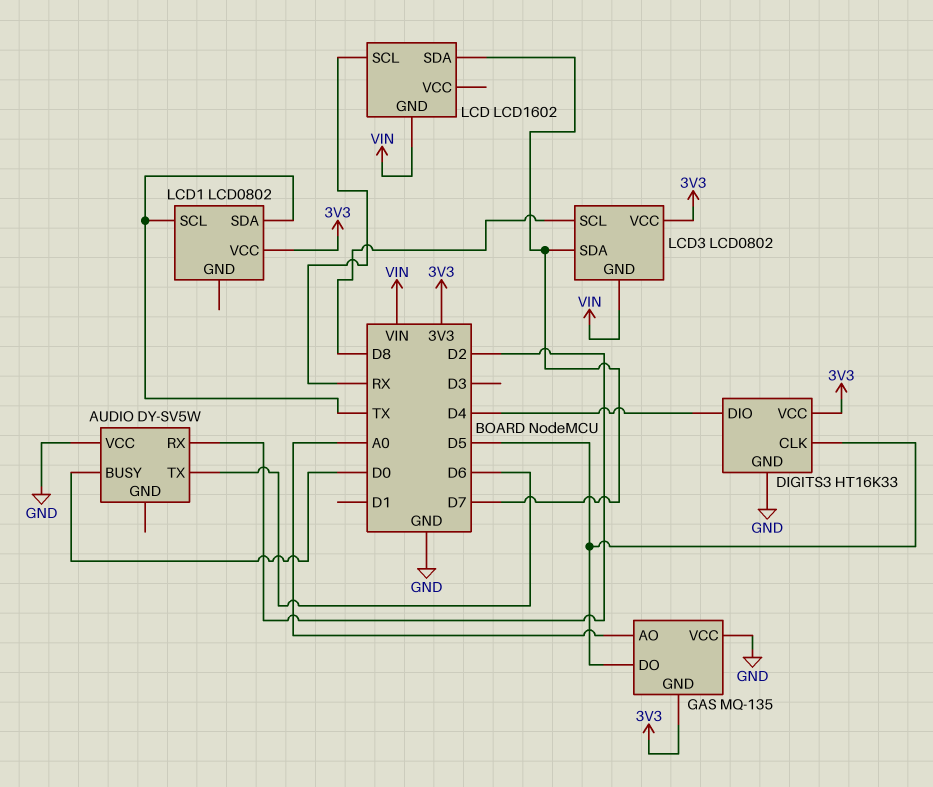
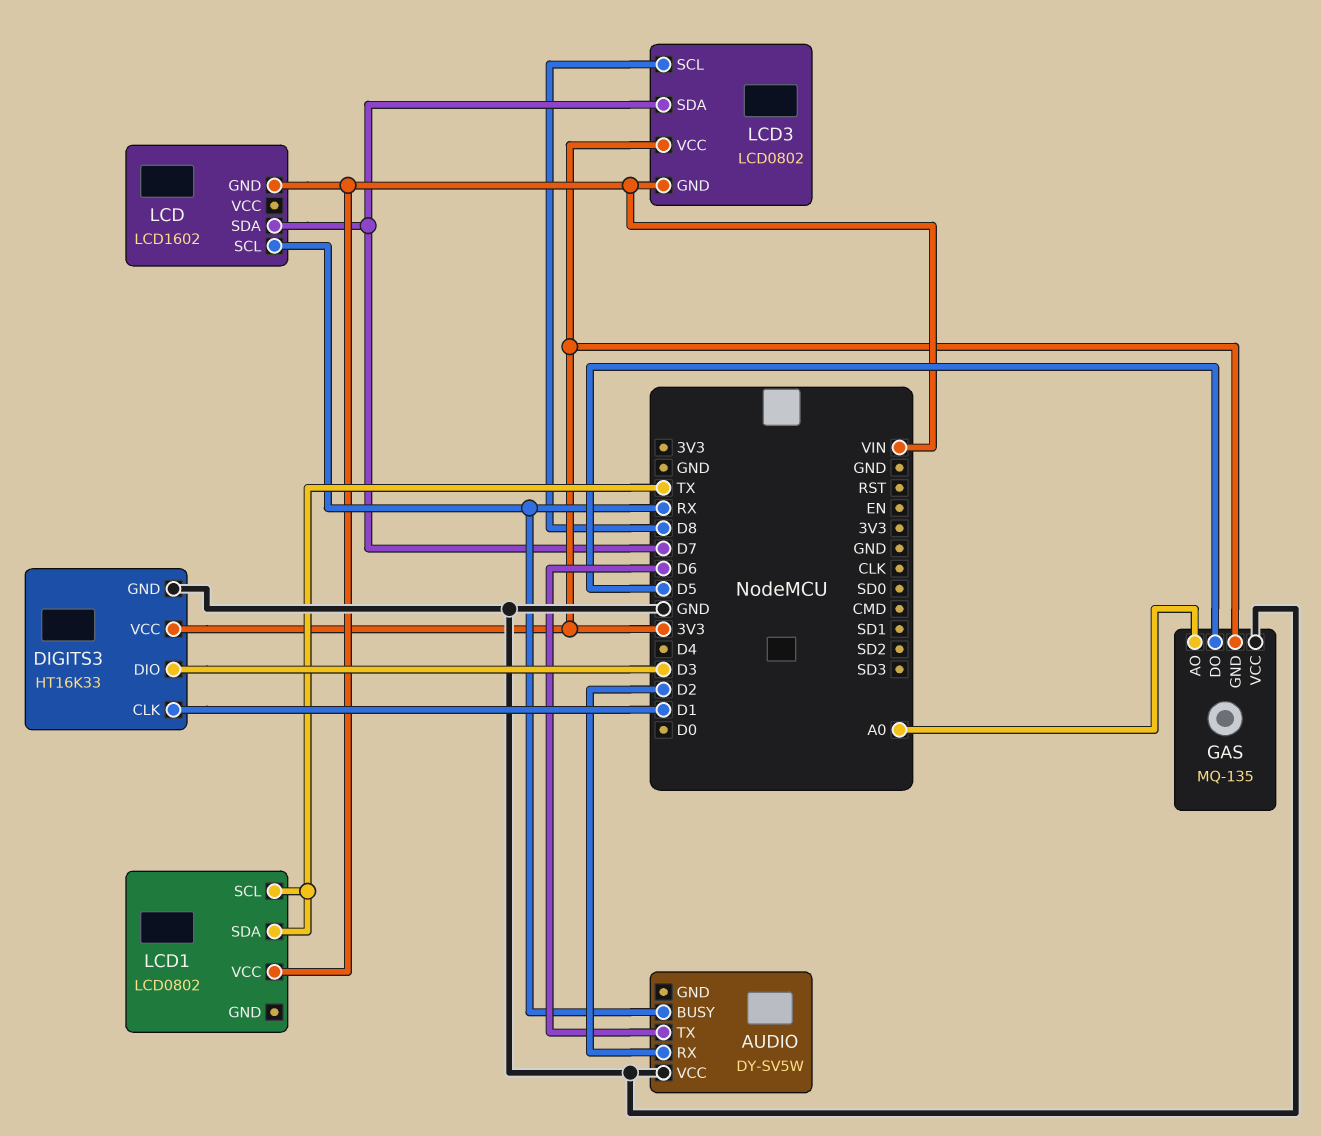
AUDIO pin BUSY: D0 -> RX
DIGITS3 pin CLK: D5 -> D1
DIGITS3 pin DIO: D4 -> D3
LCD1 pin VCC: 3V3 -> VIN

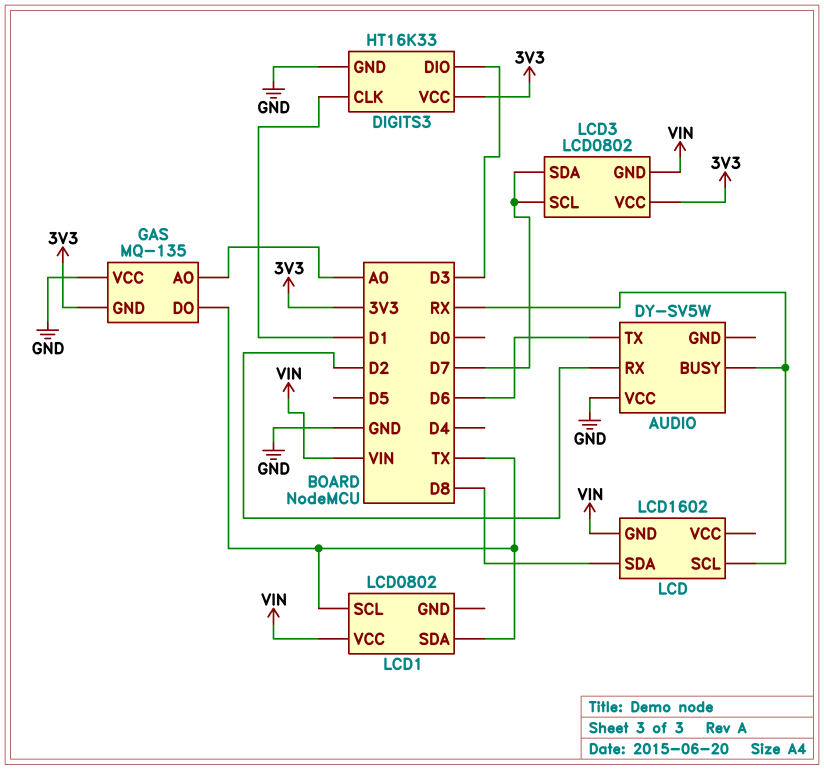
GAS pin DO: D5 -> TX
LCD pin SDA: D7 -> D8
LCD3 pin SCL: D8 -> D7

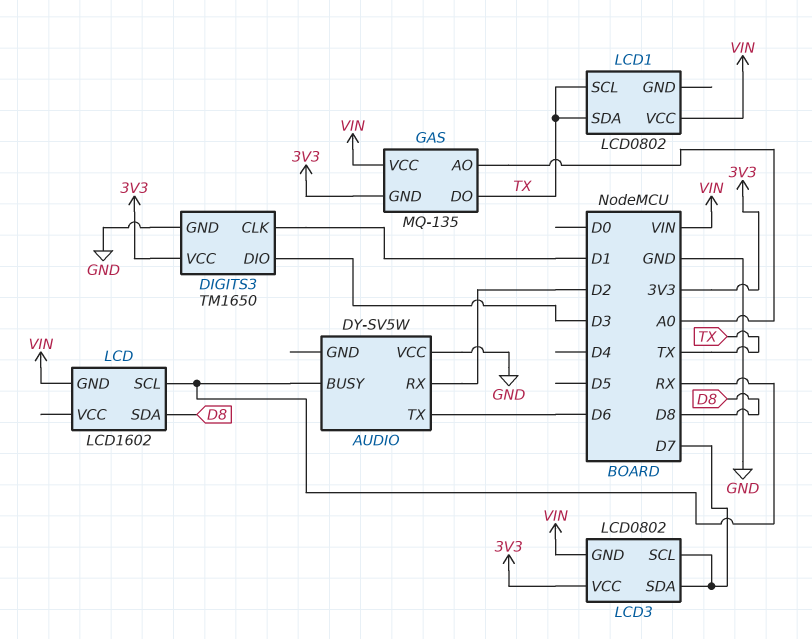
DIGITS3: HT16K33 -> TM1650
GAS pin VCC: GND -> VIN

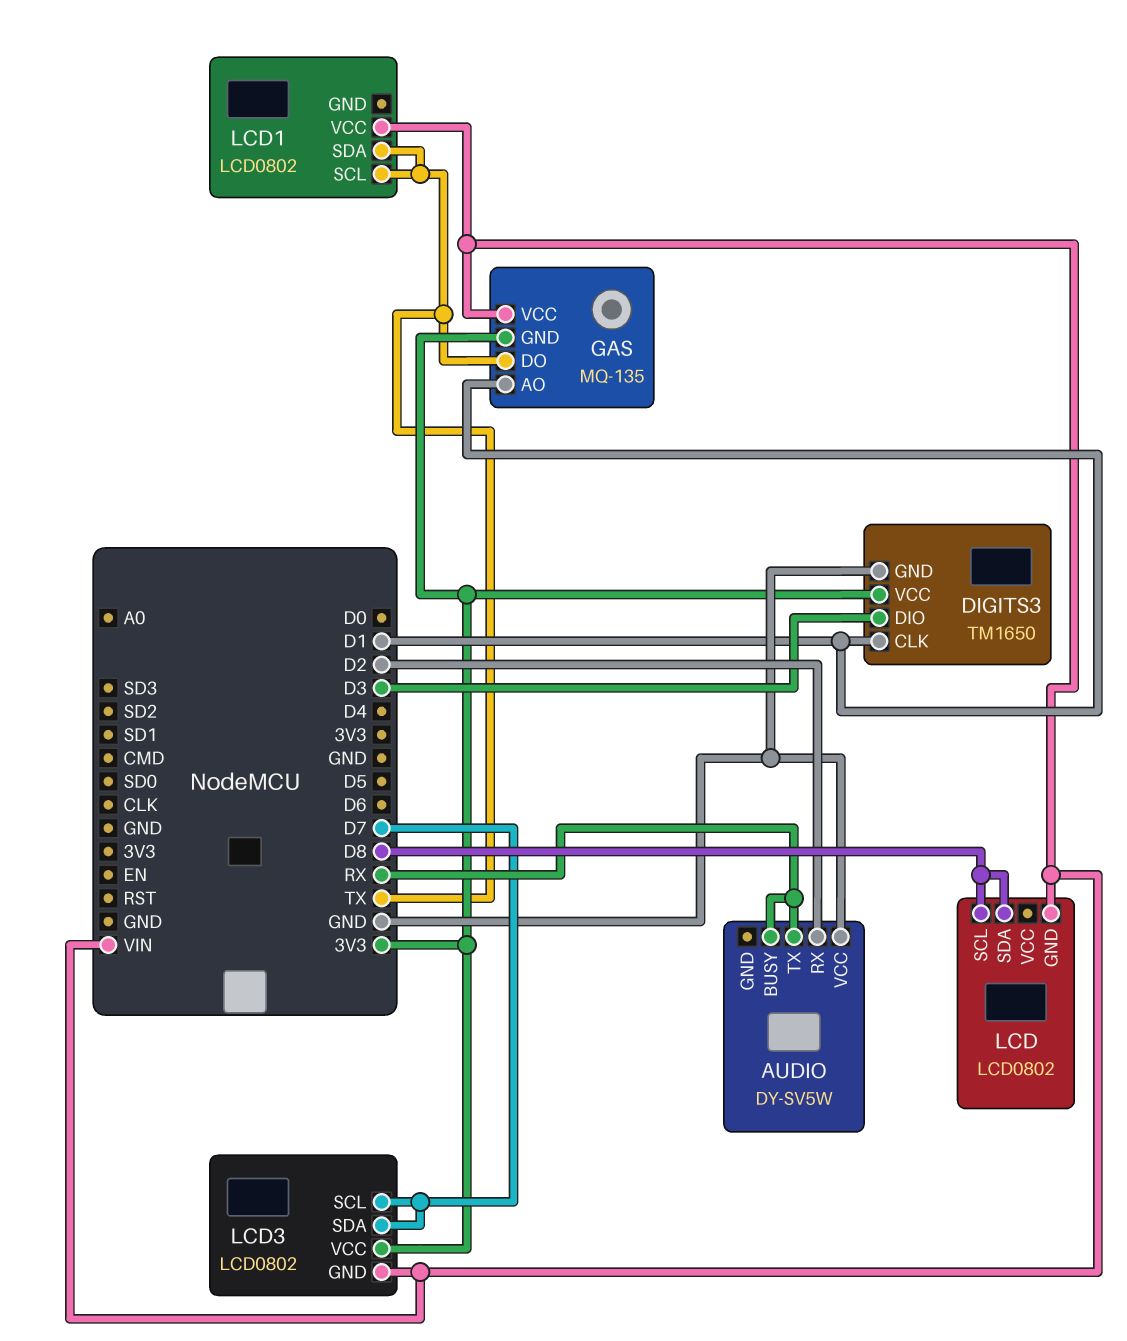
AUDIO pin TX: D6 -> RX
GAS pin AO: A0 -> D1
LCD: LCD1602 -> LCD0802
LCD pin SCL: RX -> D8

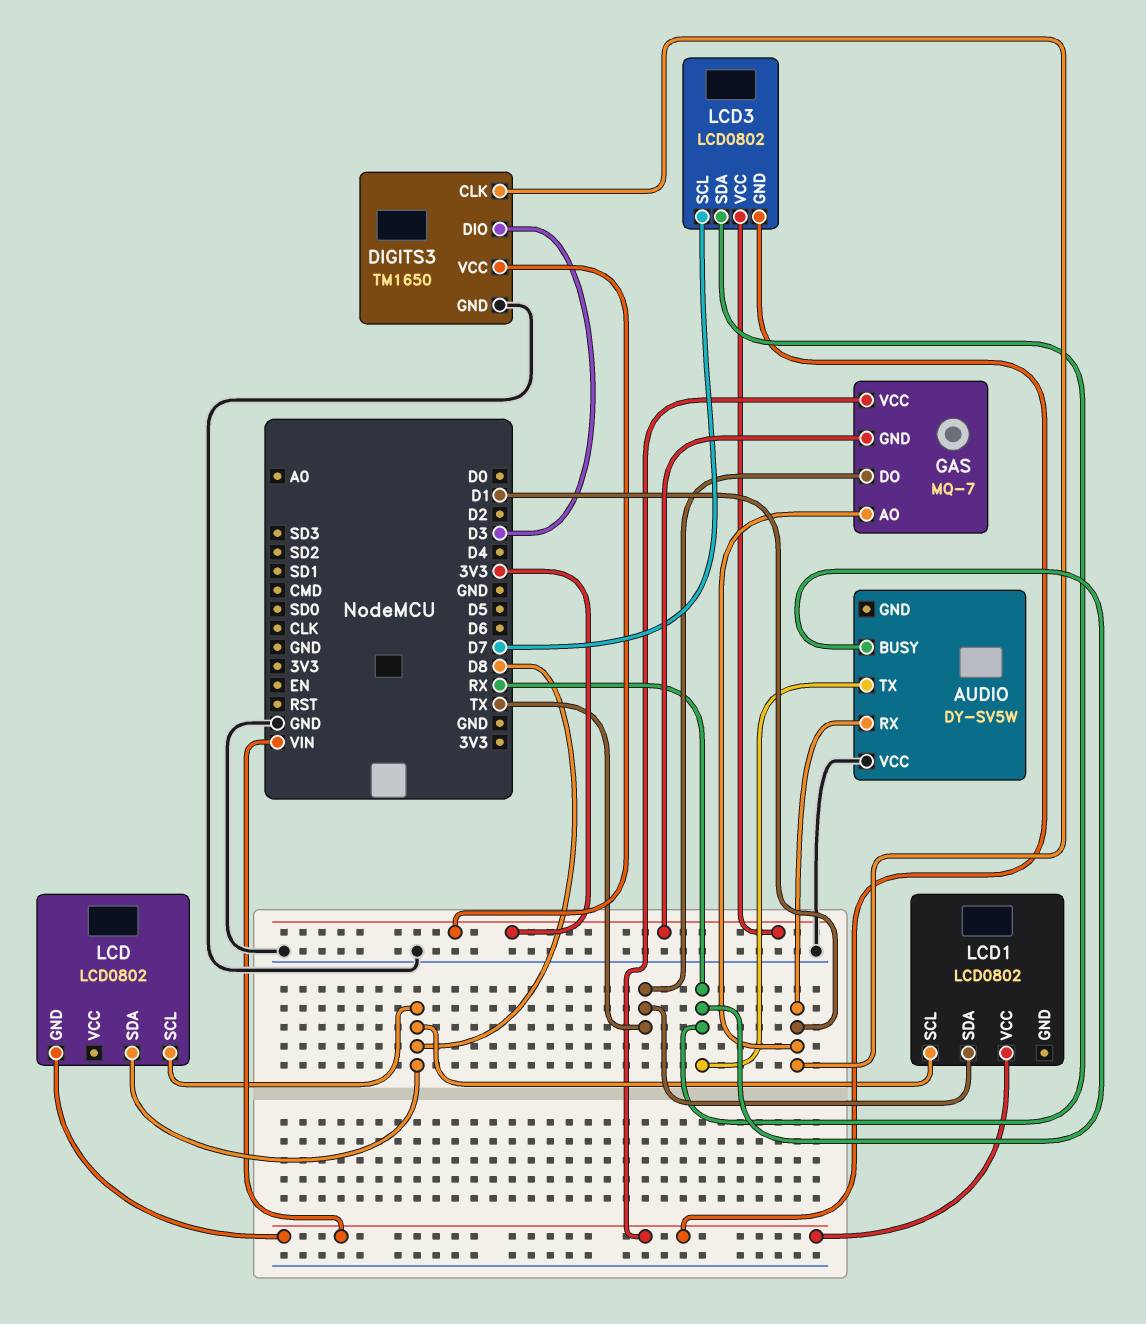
AUDIO pin RX: D2 -> D1
GAS: MQ-135 -> MQ-7
LCD1 pin SCL: TX -> D8
LCD3 pin SDA: D7 -> RX

